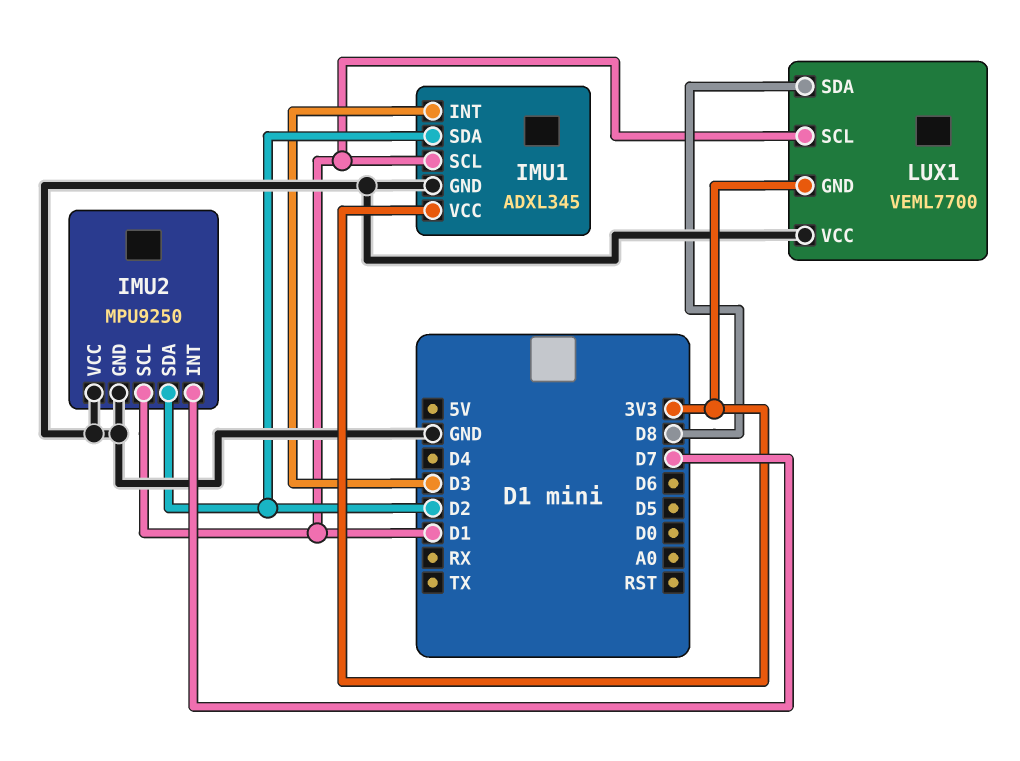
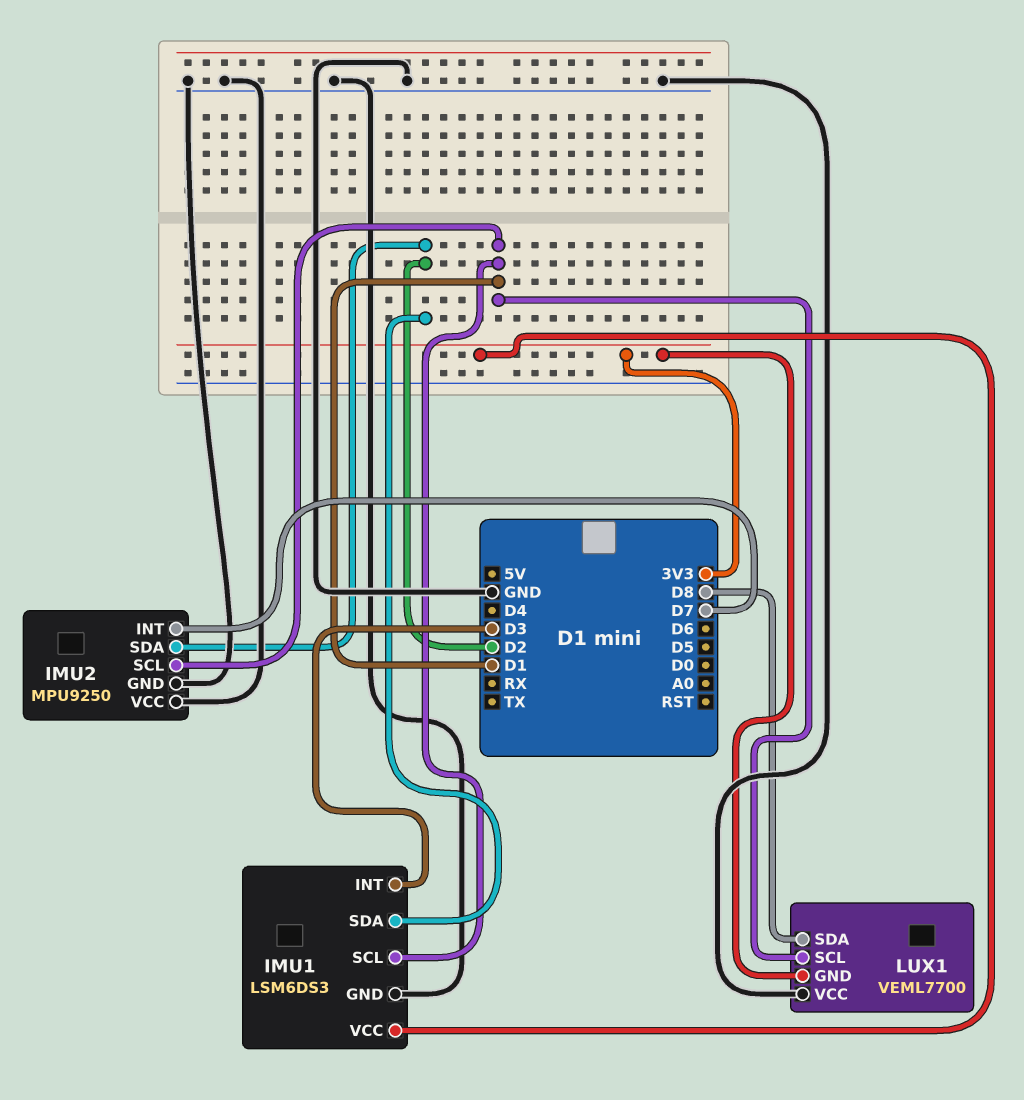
IMU1: ADXL345 -> LSM6DS3

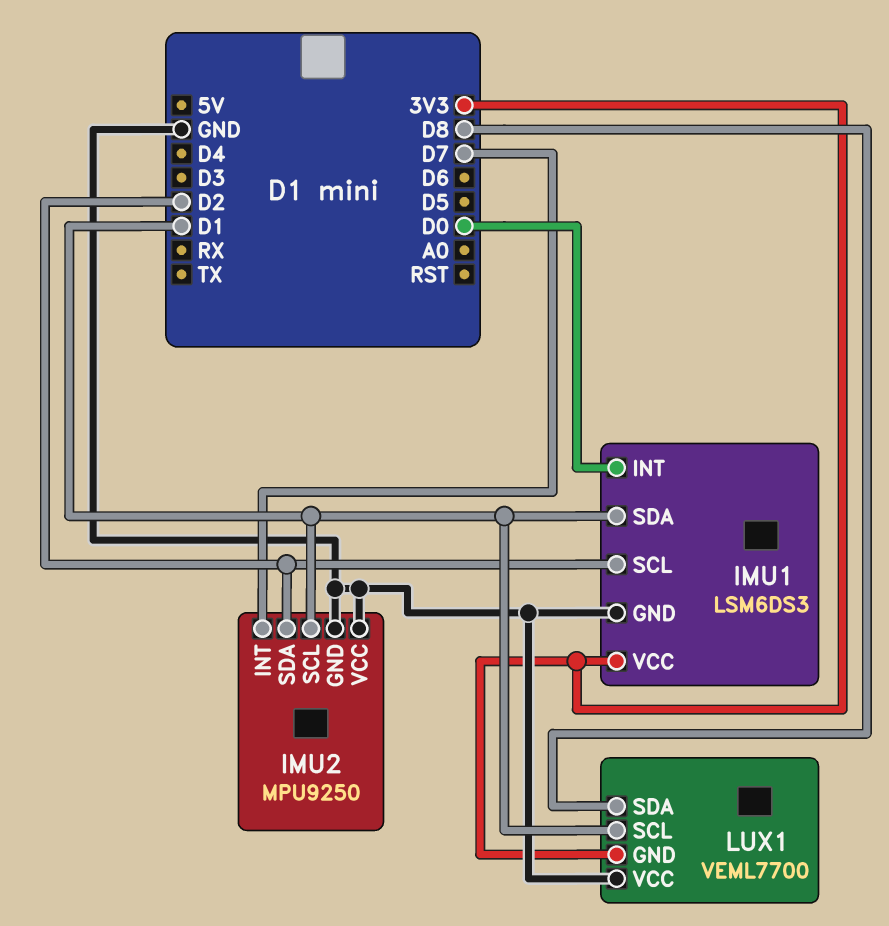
IMU1 pin INT: D3 -> D0
IMU1 pin SCL: D1 -> D2
IMU1 pin SDA: D2 -> D1

